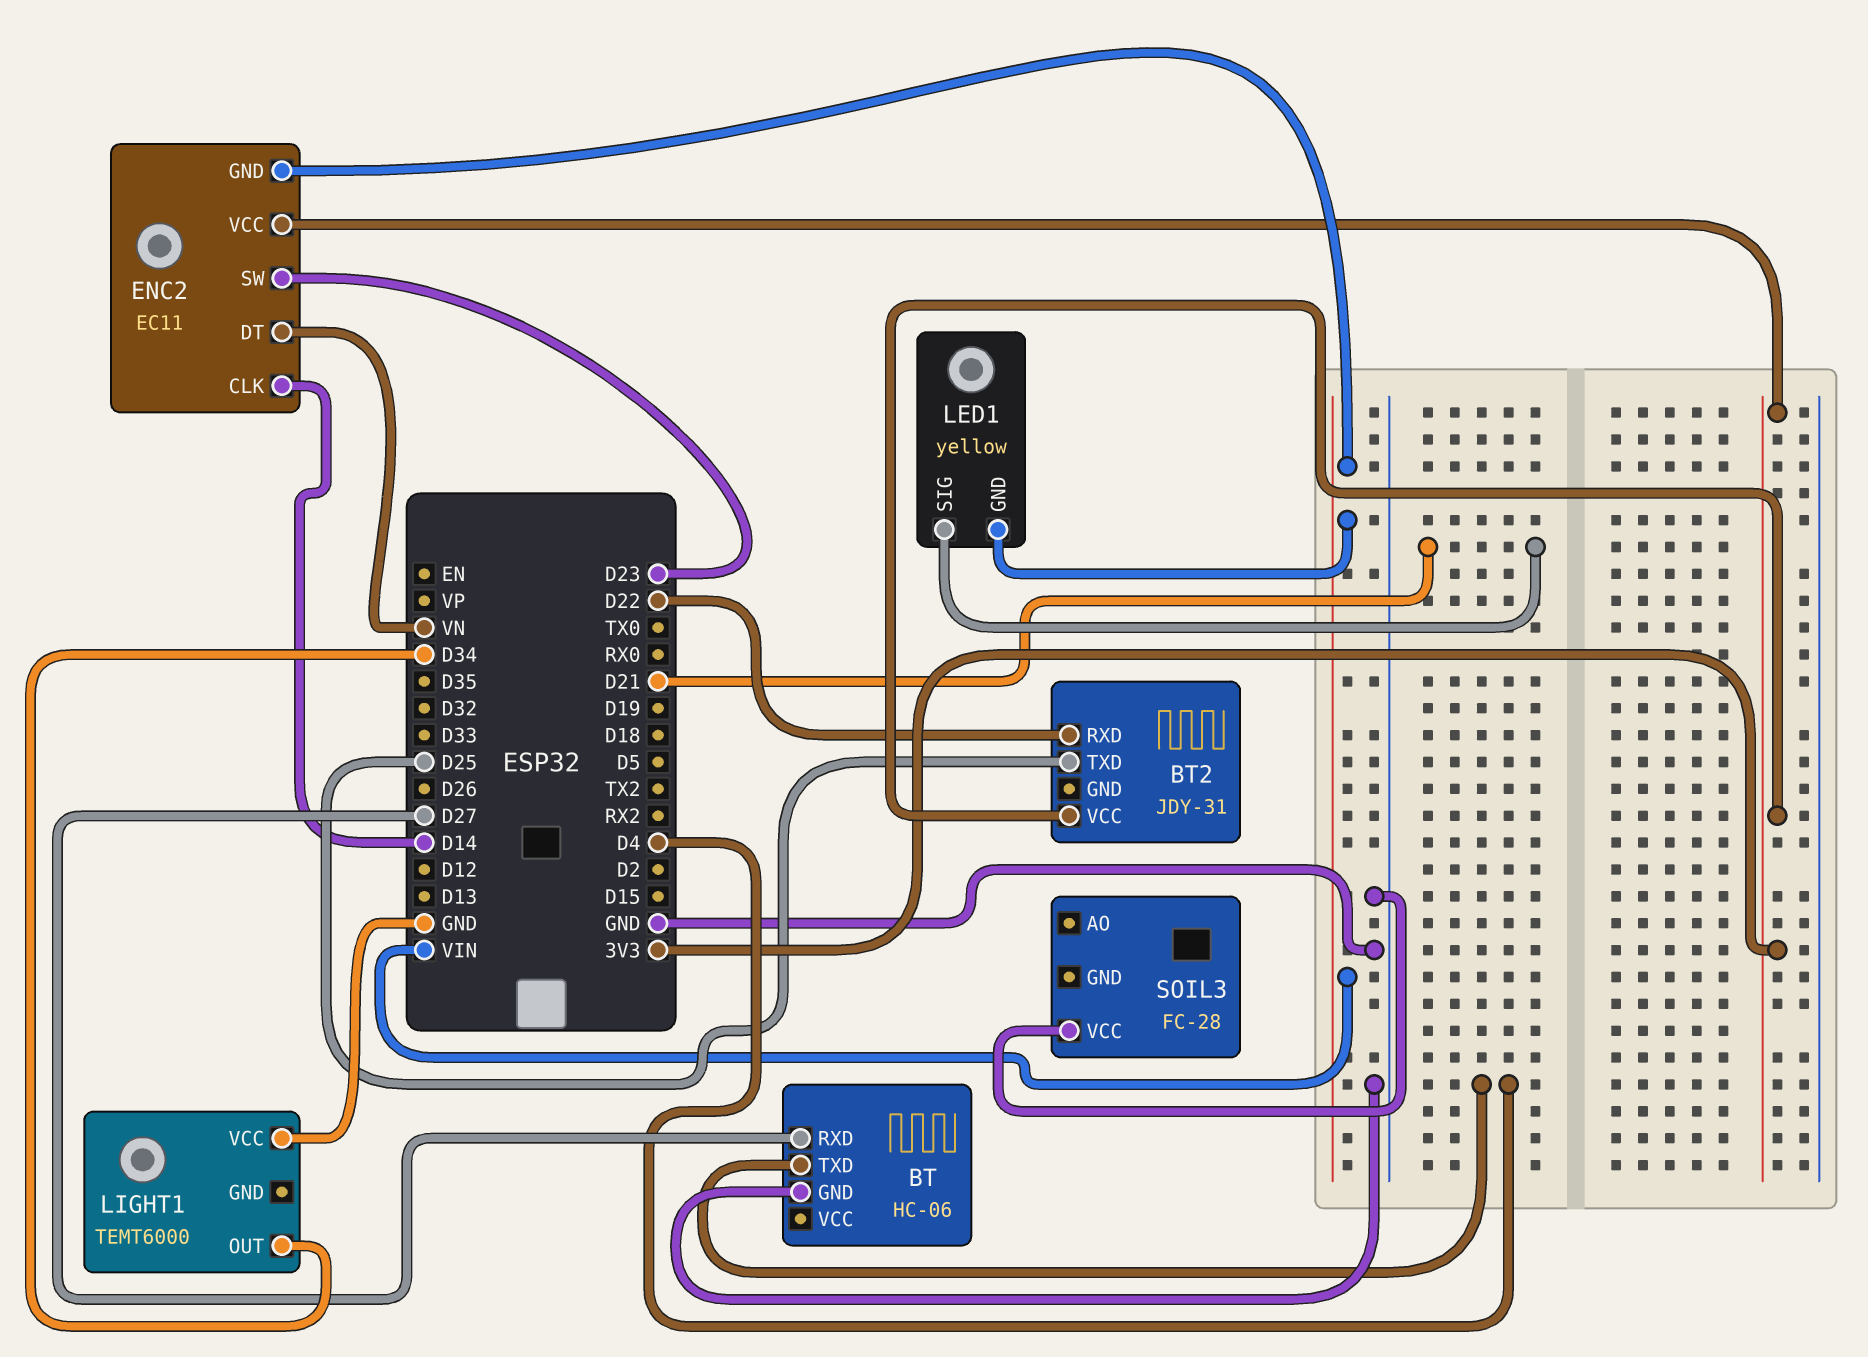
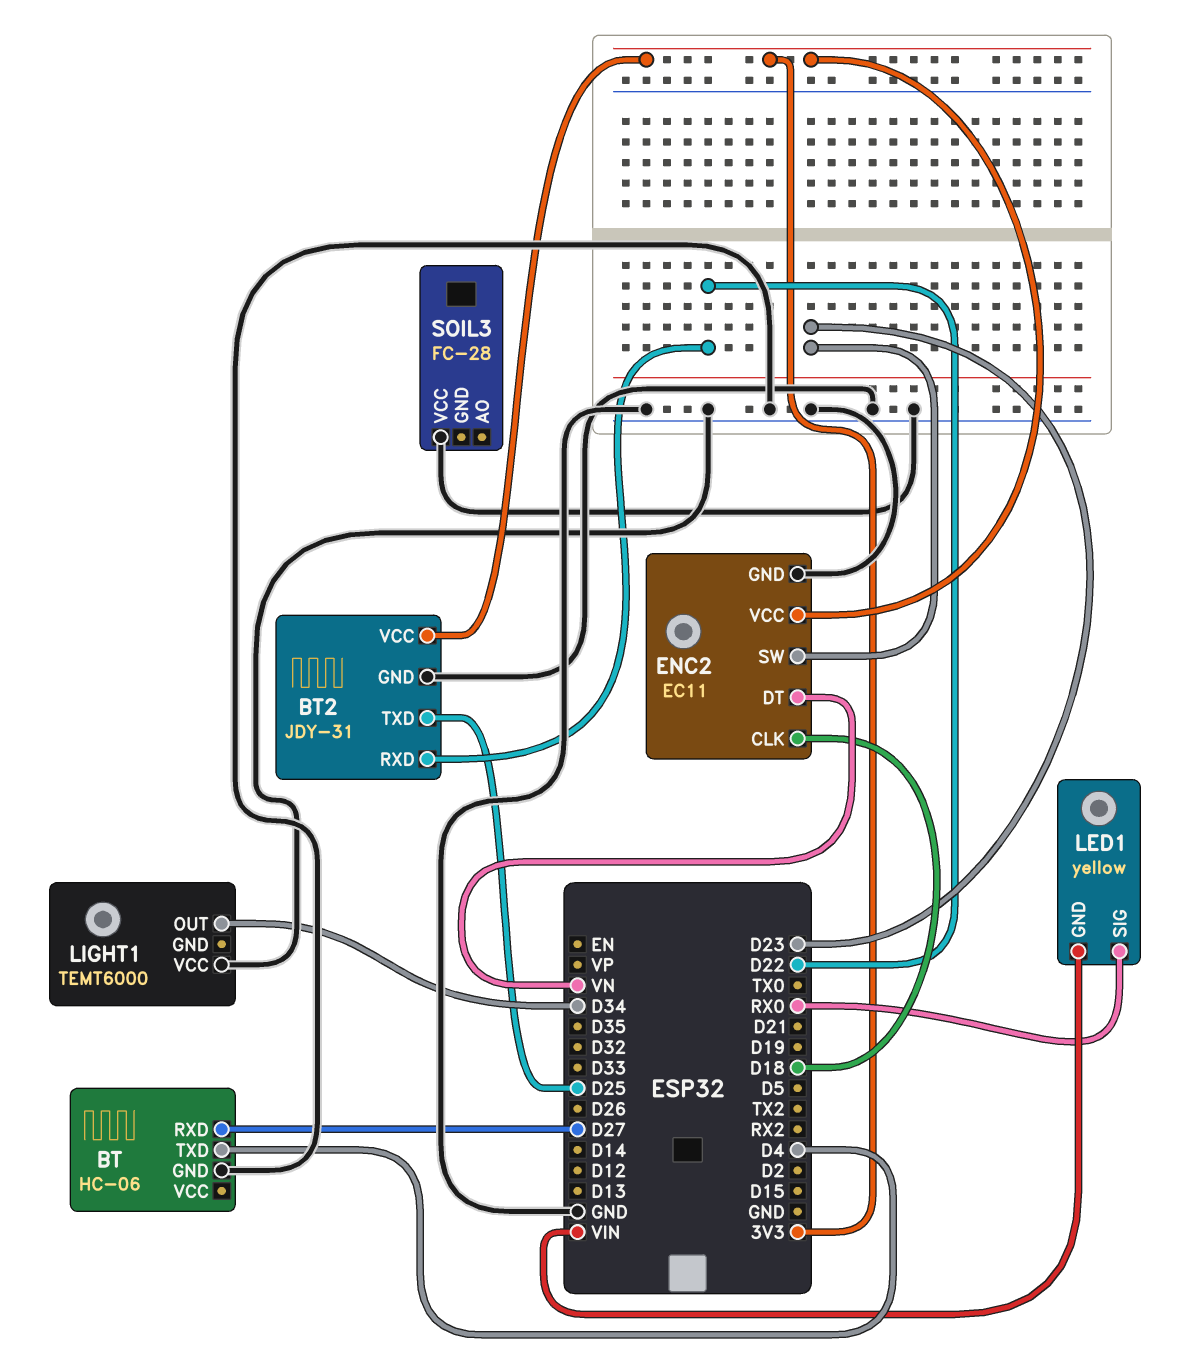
BT2 pin GND: none -> GND
ENC2 pin CLK: D14 -> D18
ENC2 pin GND: VIN -> GND
LED1 pin SIG: D21 -> RX0

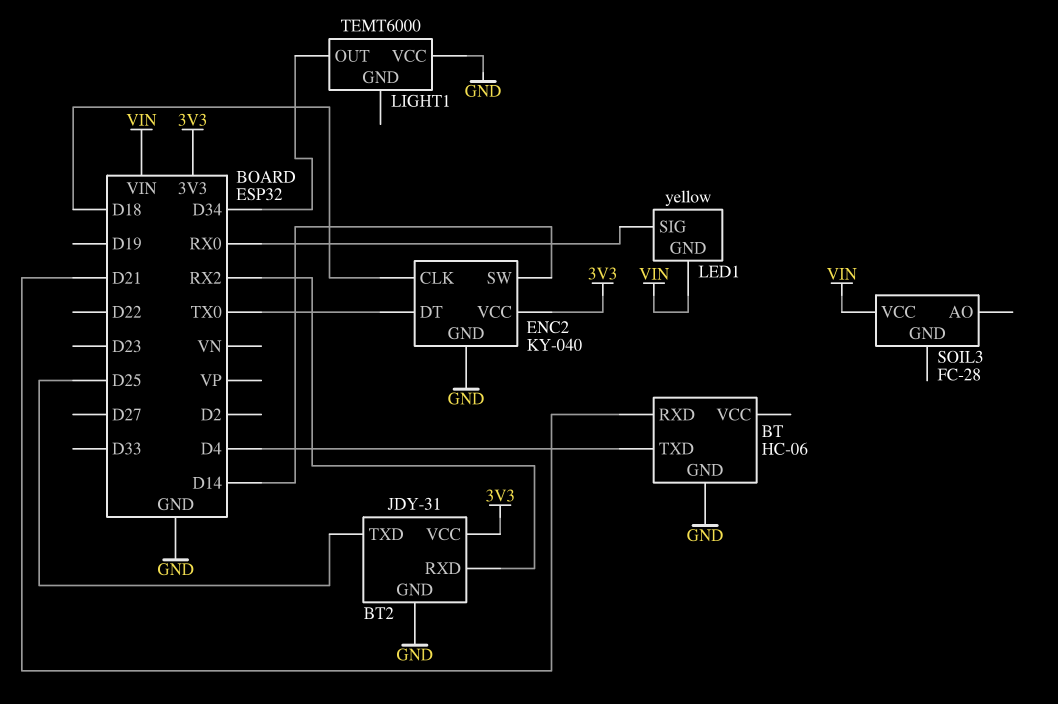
BT pin RXD: D27 -> D21
BT2 pin RXD: D22 -> RX2
ENC2: EC11 -> KY-040
ENC2 pin DT: VN -> TX0
ENC2 pin SW: D23 -> D14
SOIL3 pin VCC: GND -> VIN

